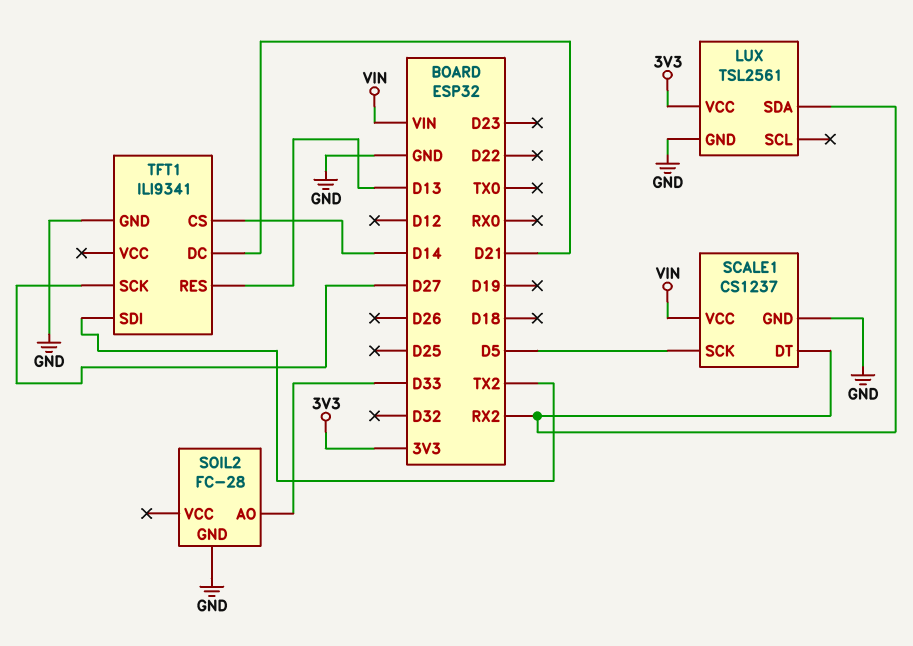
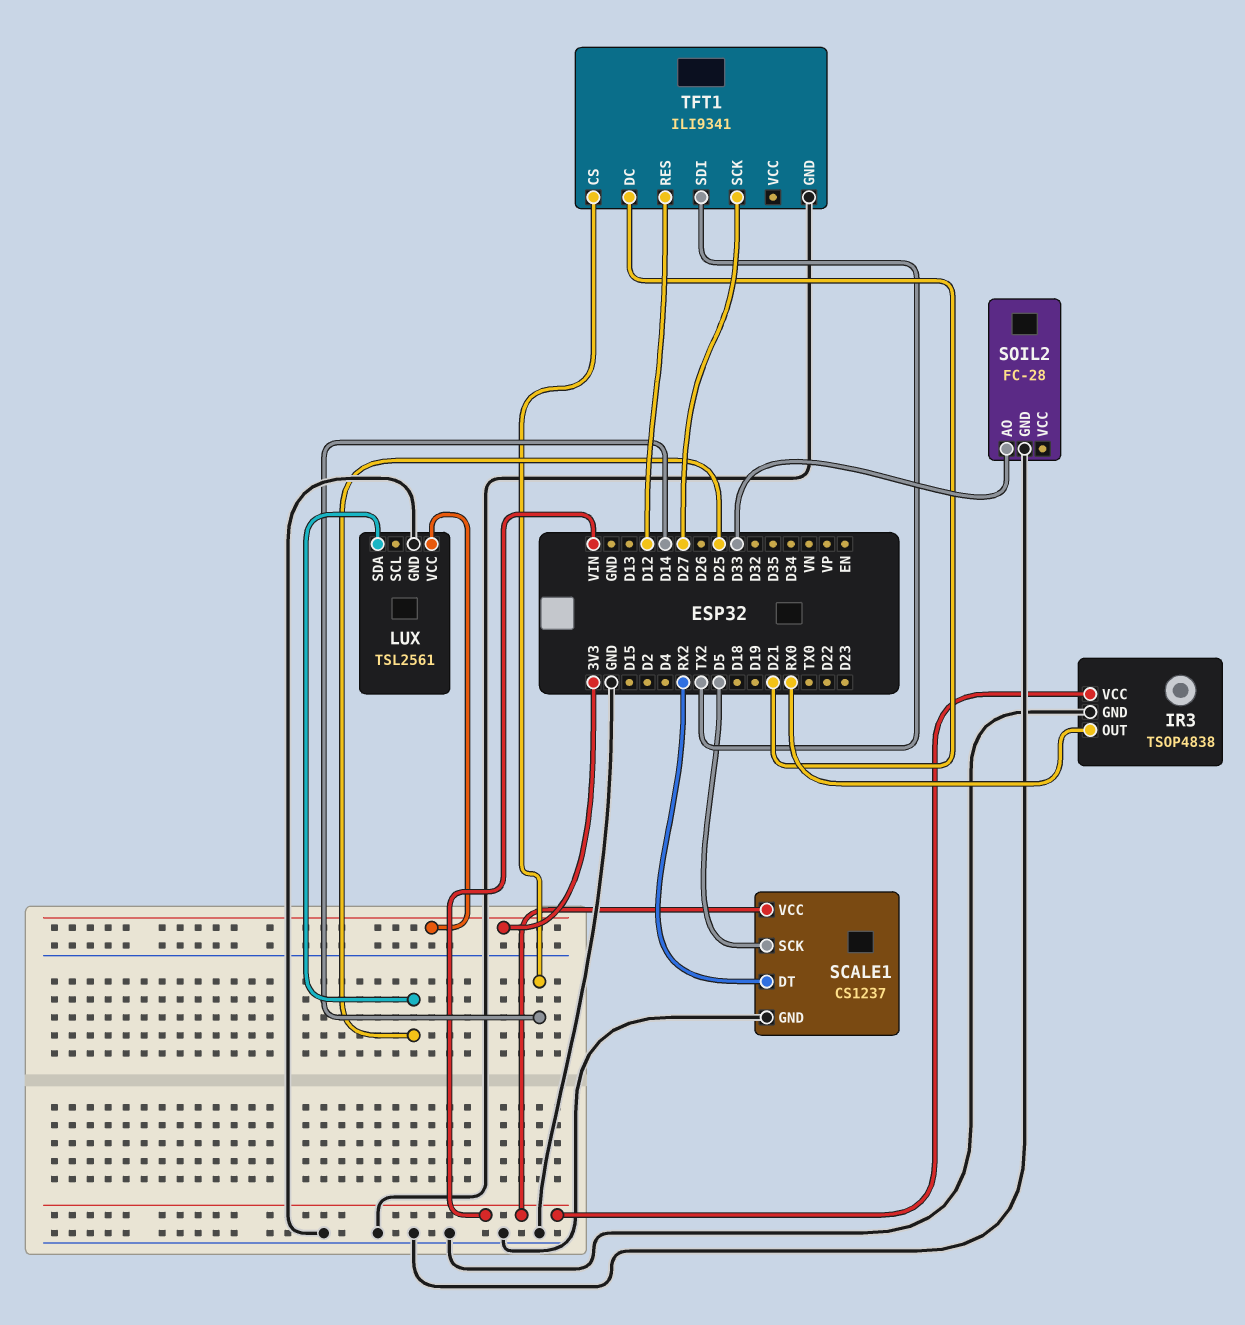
IR3: none -> TSOP4838
IR3 pin GND: none -> GND
IR3 pin OUT: none -> RX0
IR3 pin VCC: none -> VIN
LUX pin SDA: RX2 -> D25
TFT1 pin RES: D13 -> D12

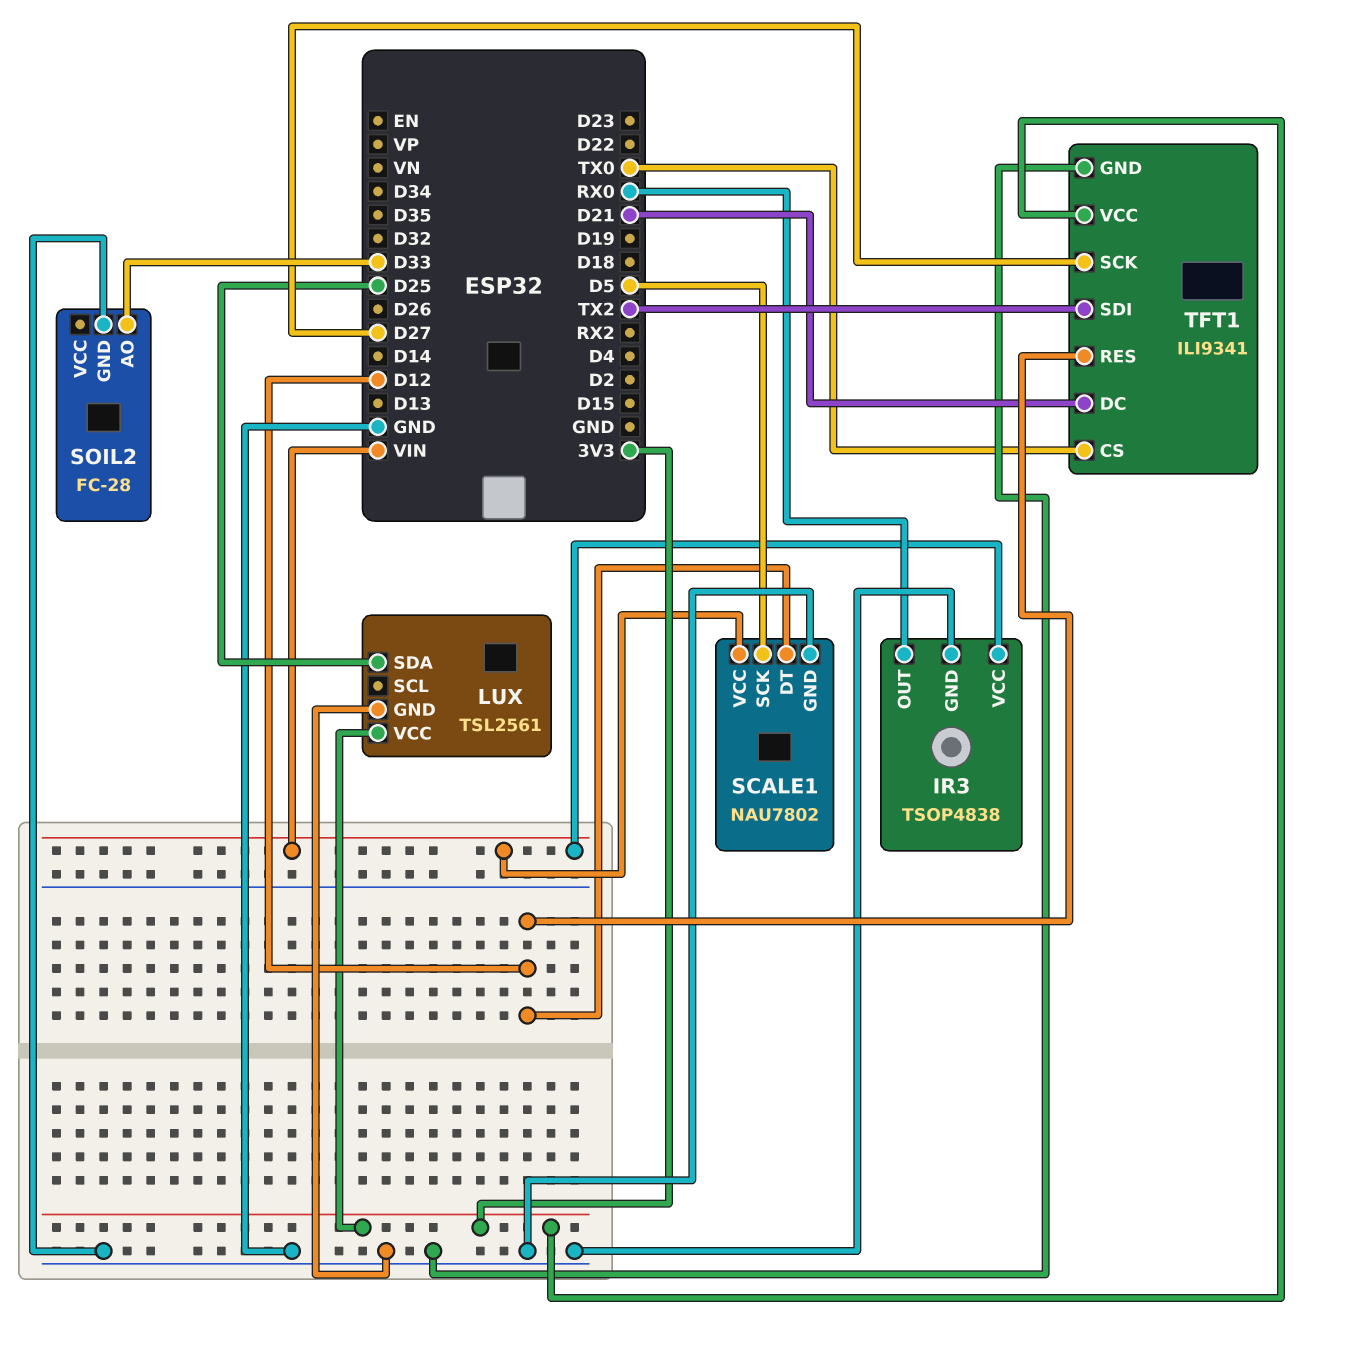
SCALE1: CS1237 -> NAU7802
SCALE1 pin DT: RX2 -> D12
TFT1 pin CS: D14 -> TX0
TFT1 pin VCC: none -> 3V3

